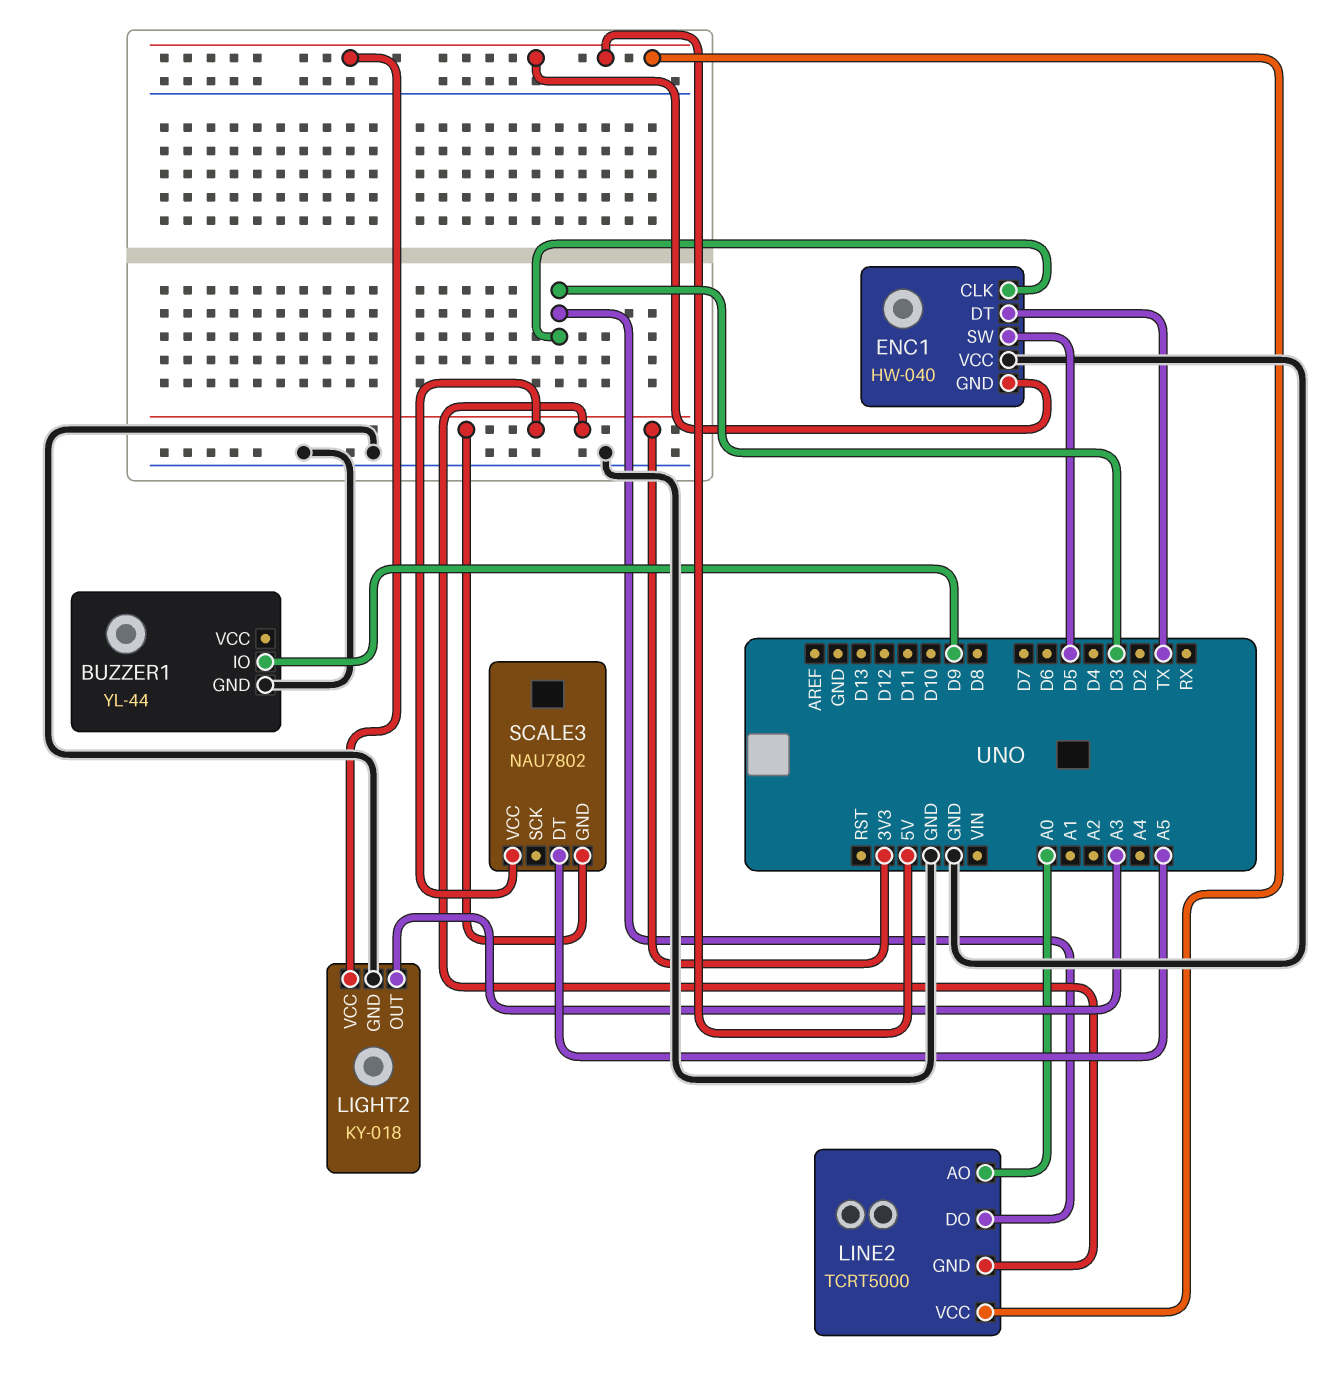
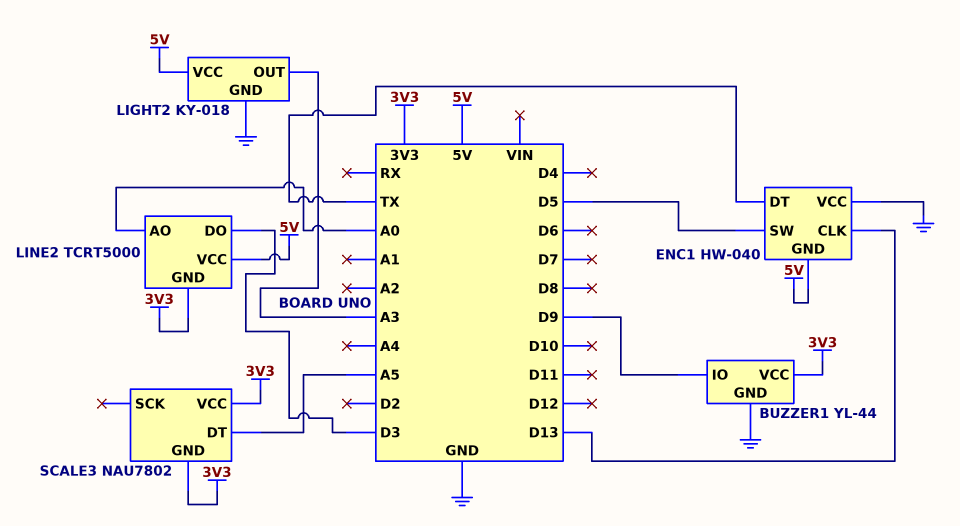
BUZZER1 pin VCC: none -> 3V3
ENC1 pin CLK: D3 -> D13

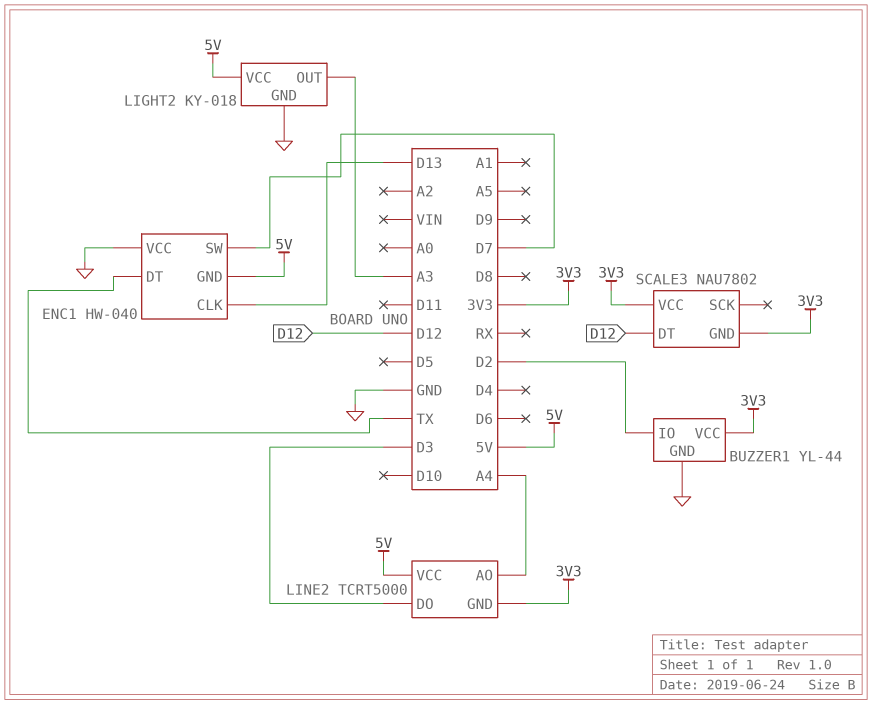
BUZZER1 pin IO: D9 -> D2
ENC1 pin SW: D5 -> D7
LINE2 pin AO: A0 -> A4
SCALE3 pin DT: A5 -> D12

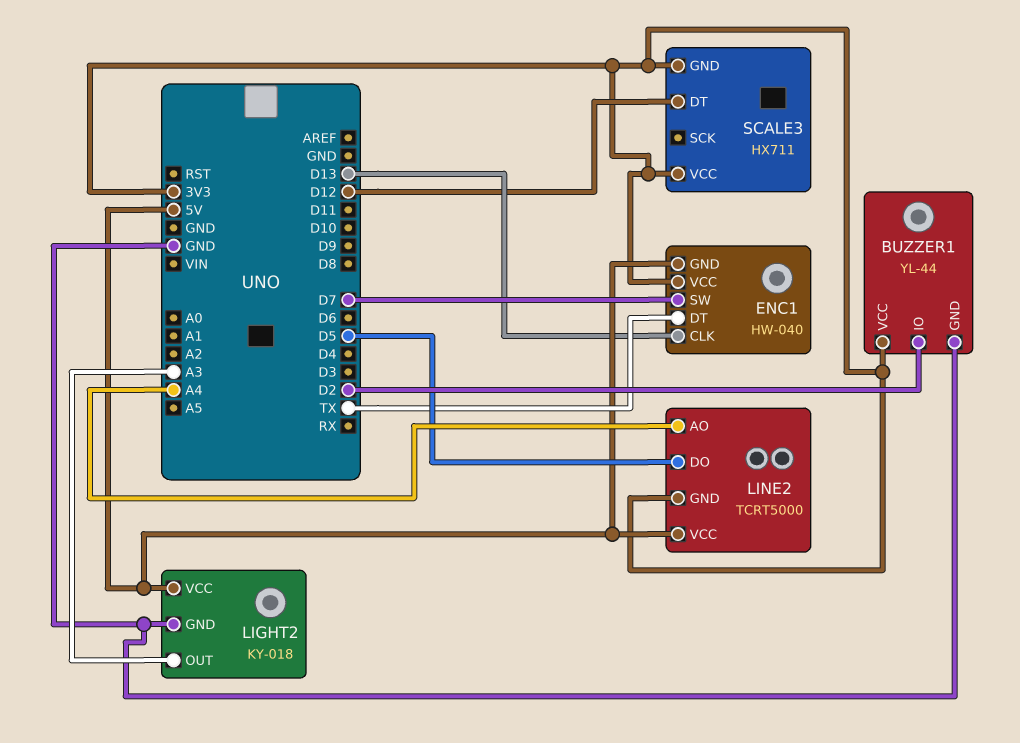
ENC1 pin VCC: GND -> 3V3
LINE2 pin DO: D3 -> D5
SCALE3: NAU7802 -> HX711

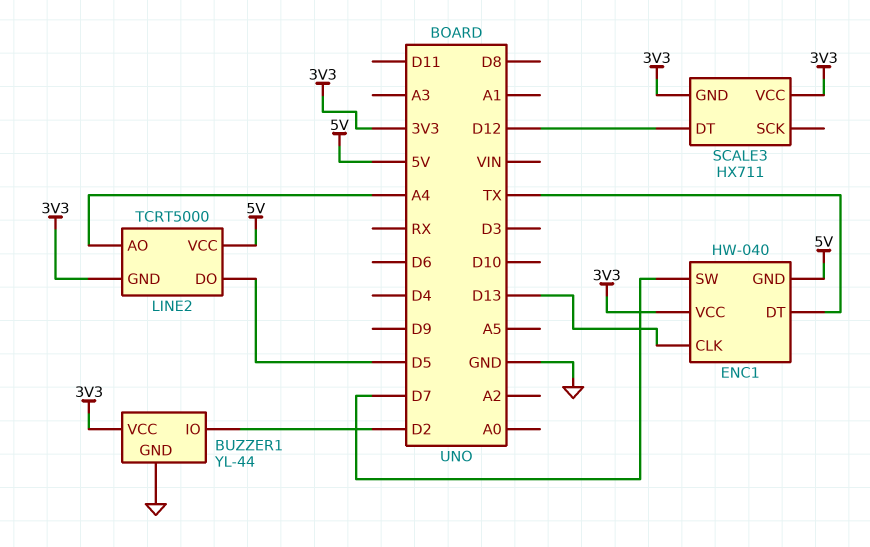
LIGHT2: KY-018 -> none
LIGHT2 pin GND: GND -> none
LIGHT2 pin OUT: A3 -> none
LIGHT2 pin VCC: 5V -> none

